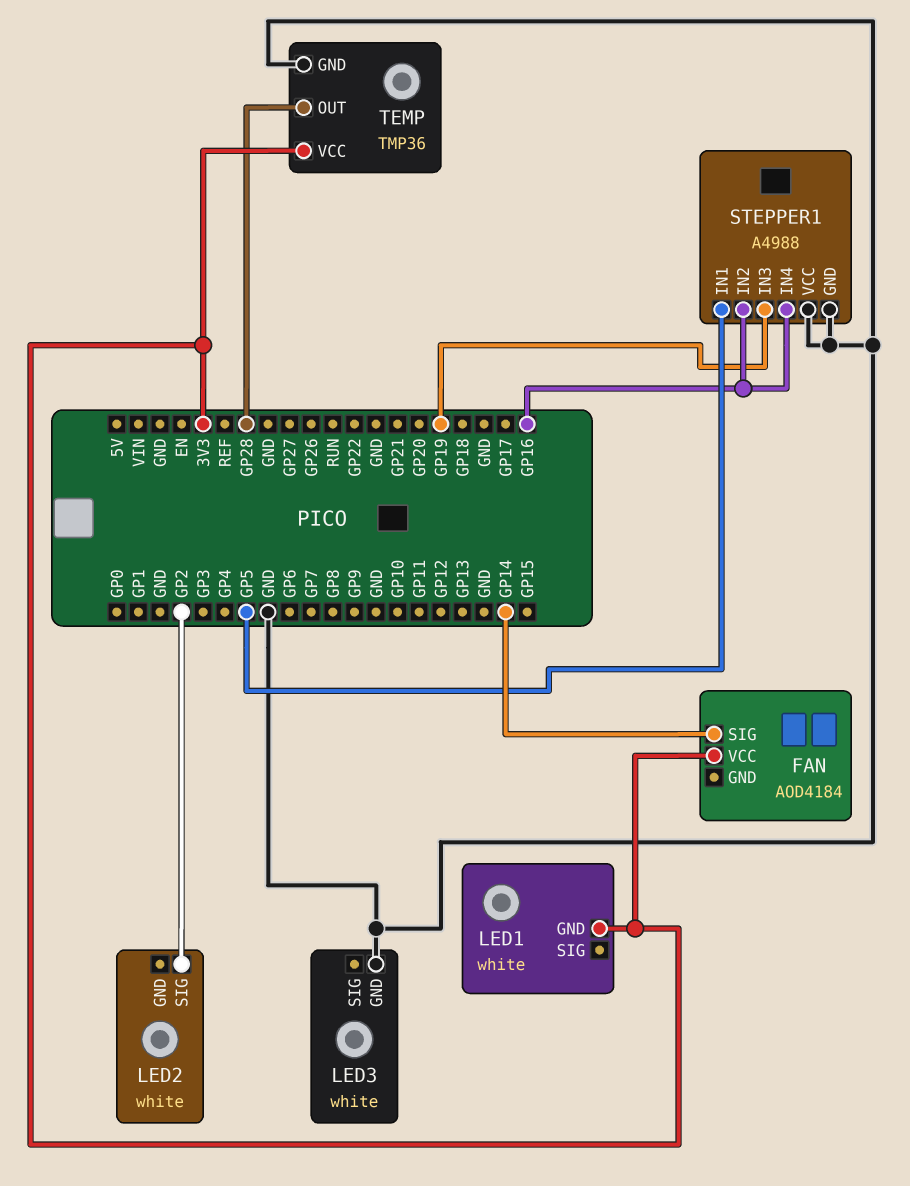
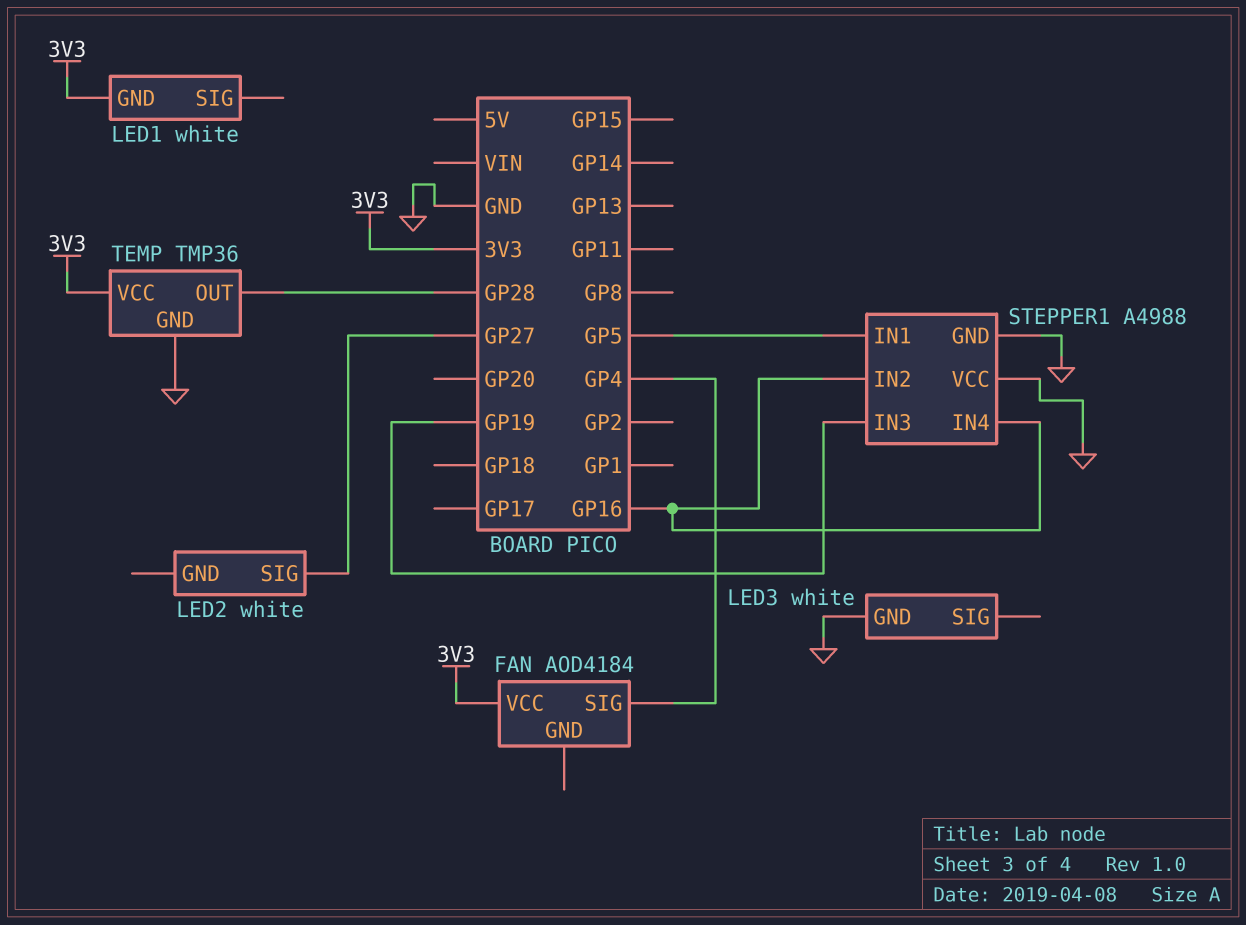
FAN pin SIG: GP14 -> GP4
LED2 pin SIG: GP2 -> GP27

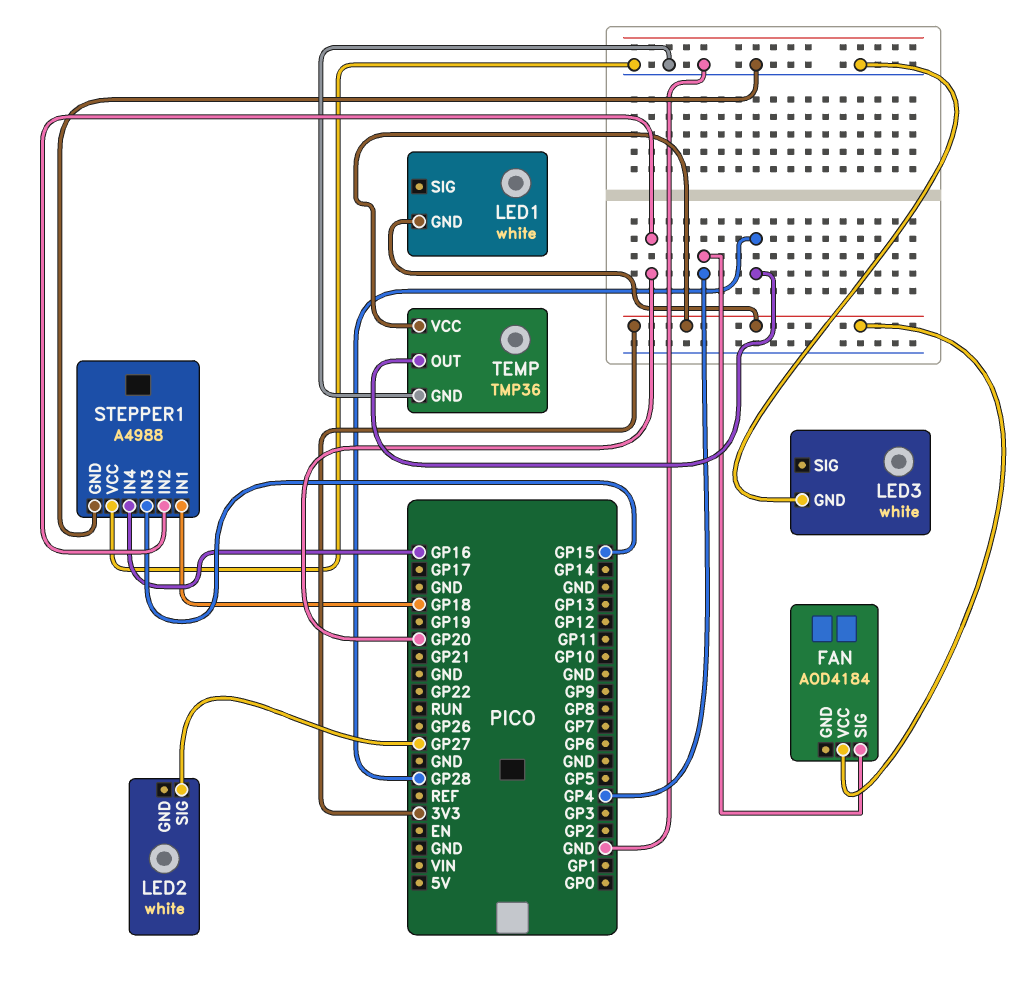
STEPPER1 pin IN1: GP5 -> GP18
STEPPER1 pin IN2: GP16 -> GP20
STEPPER1 pin IN3: GP19 -> GP15

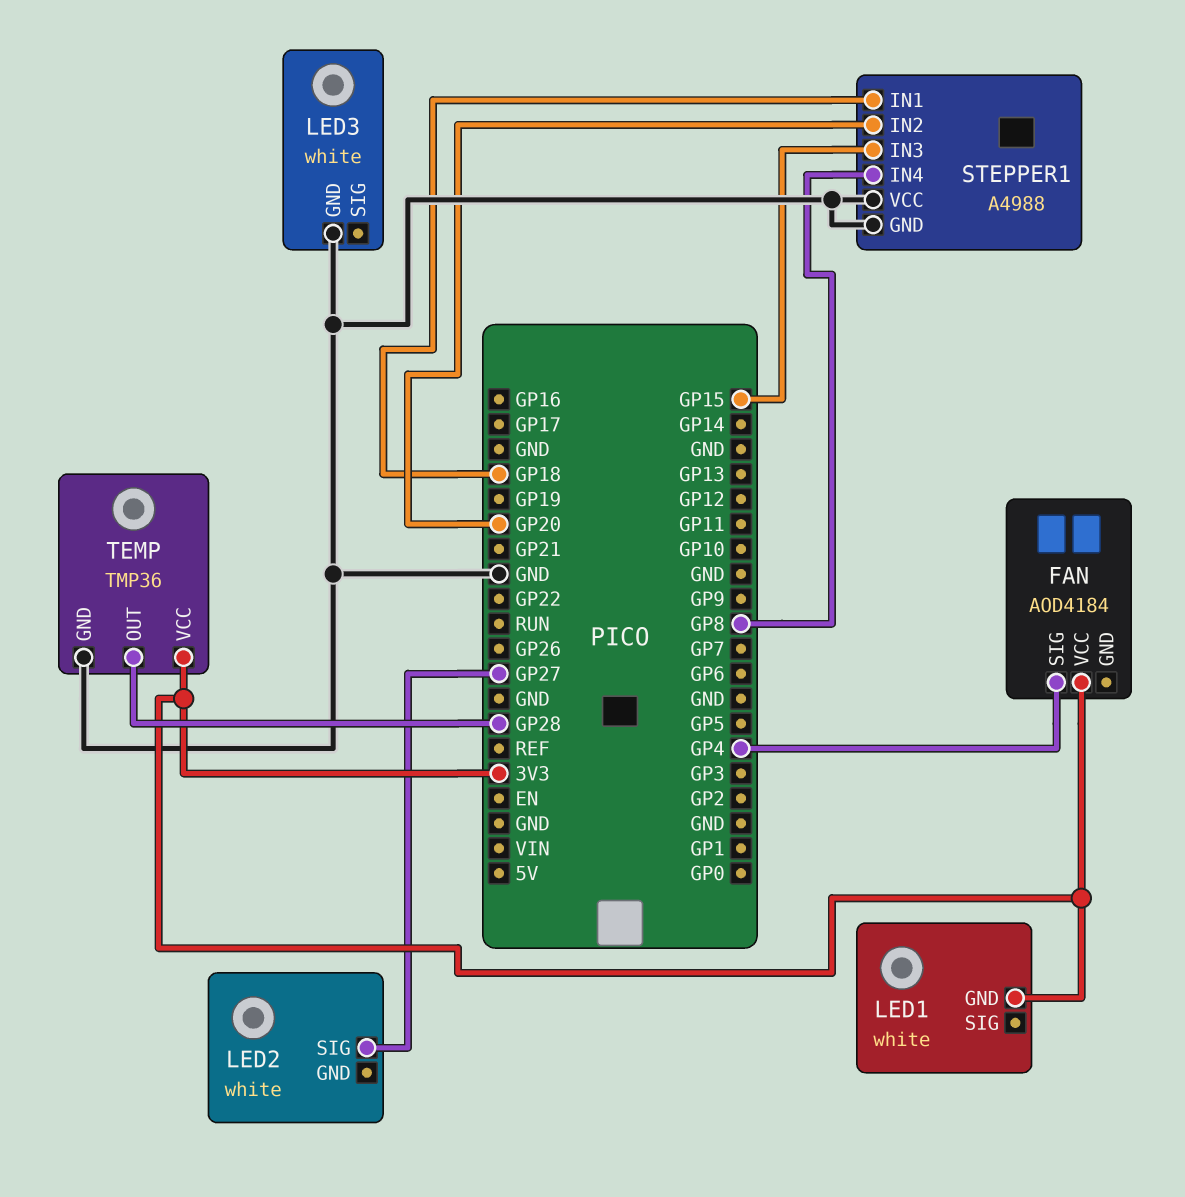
STEPPER1 pin IN4: GP16 -> GP8

